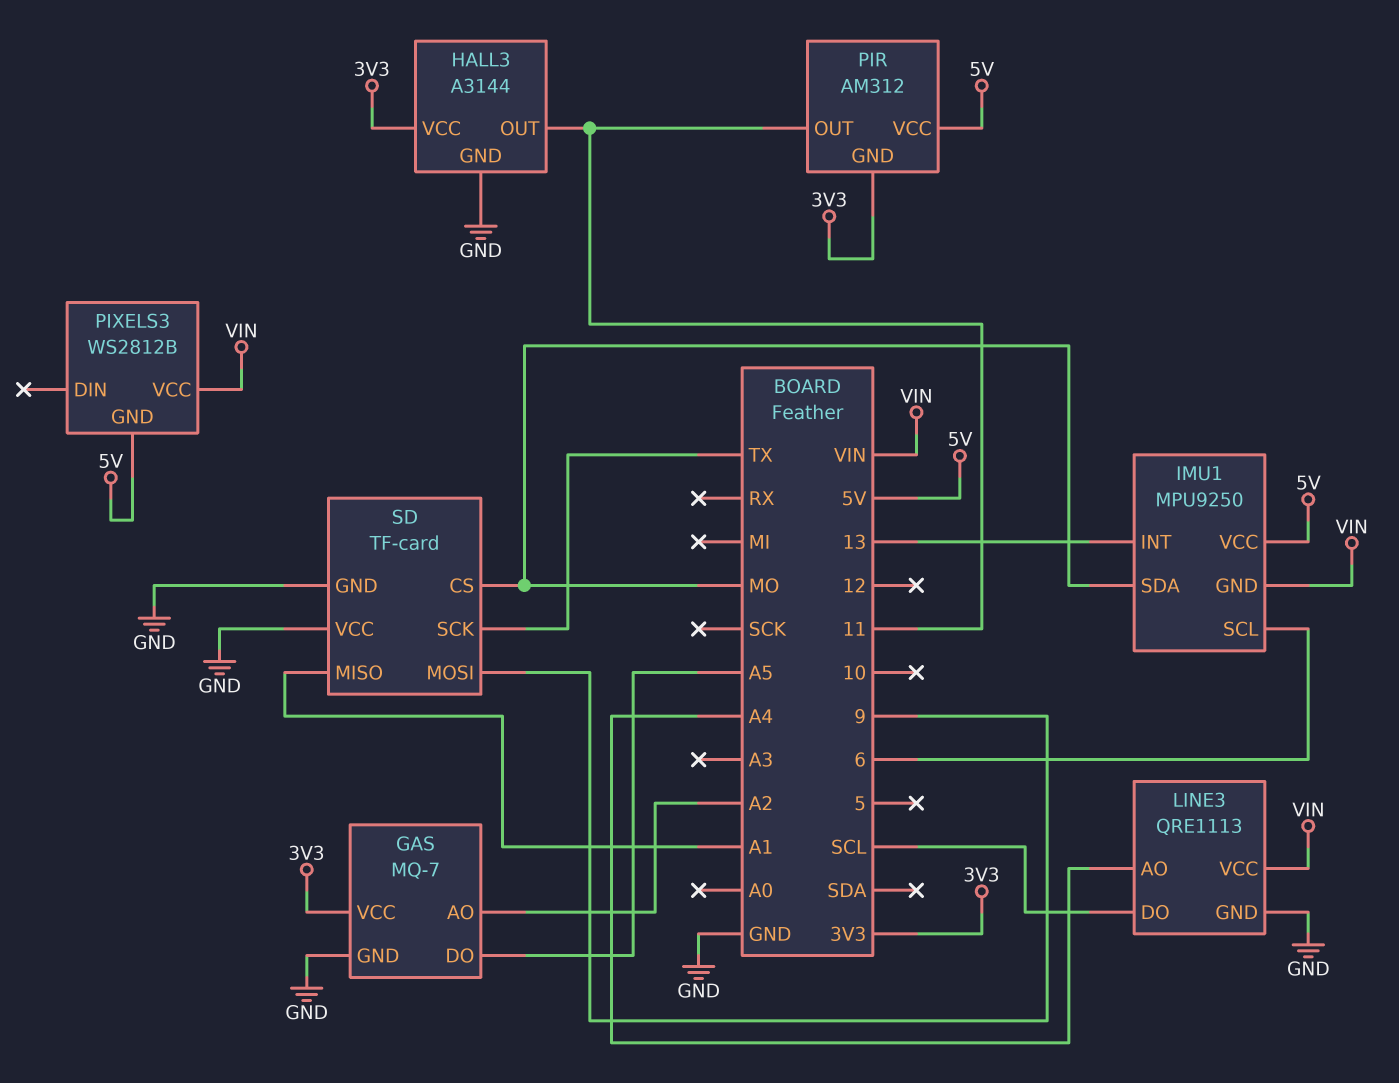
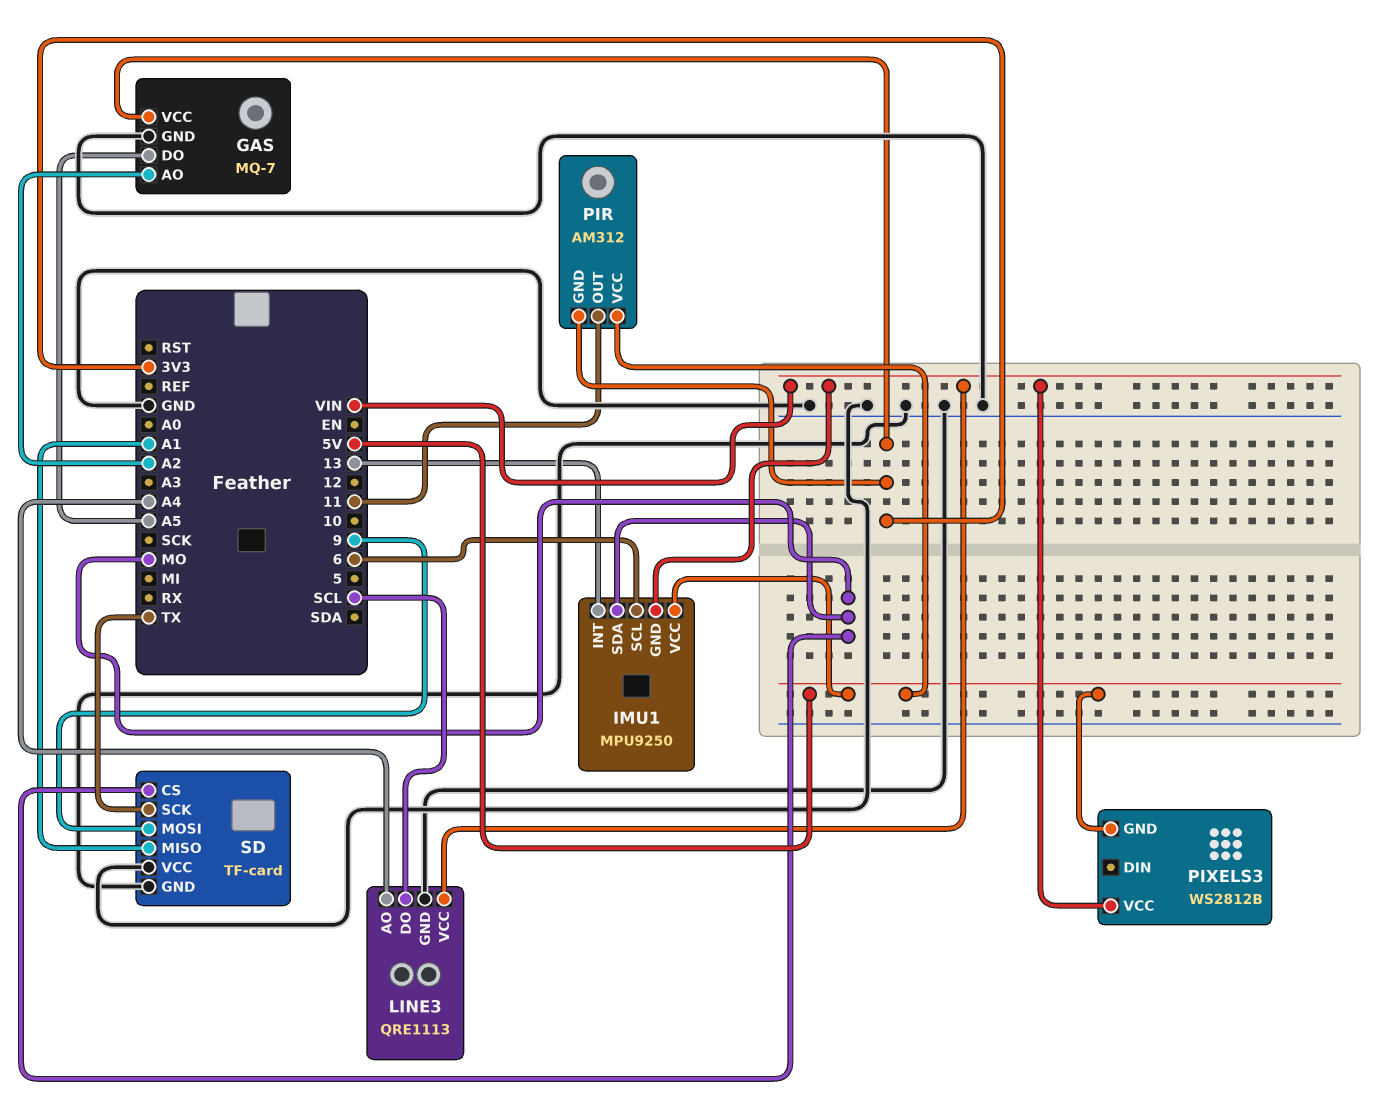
HALL3: A3144 -> none
HALL3 pin GND: GND -> none
HALL3 pin OUT: 11 -> none
HALL3 pin VCC: 3V3 -> none

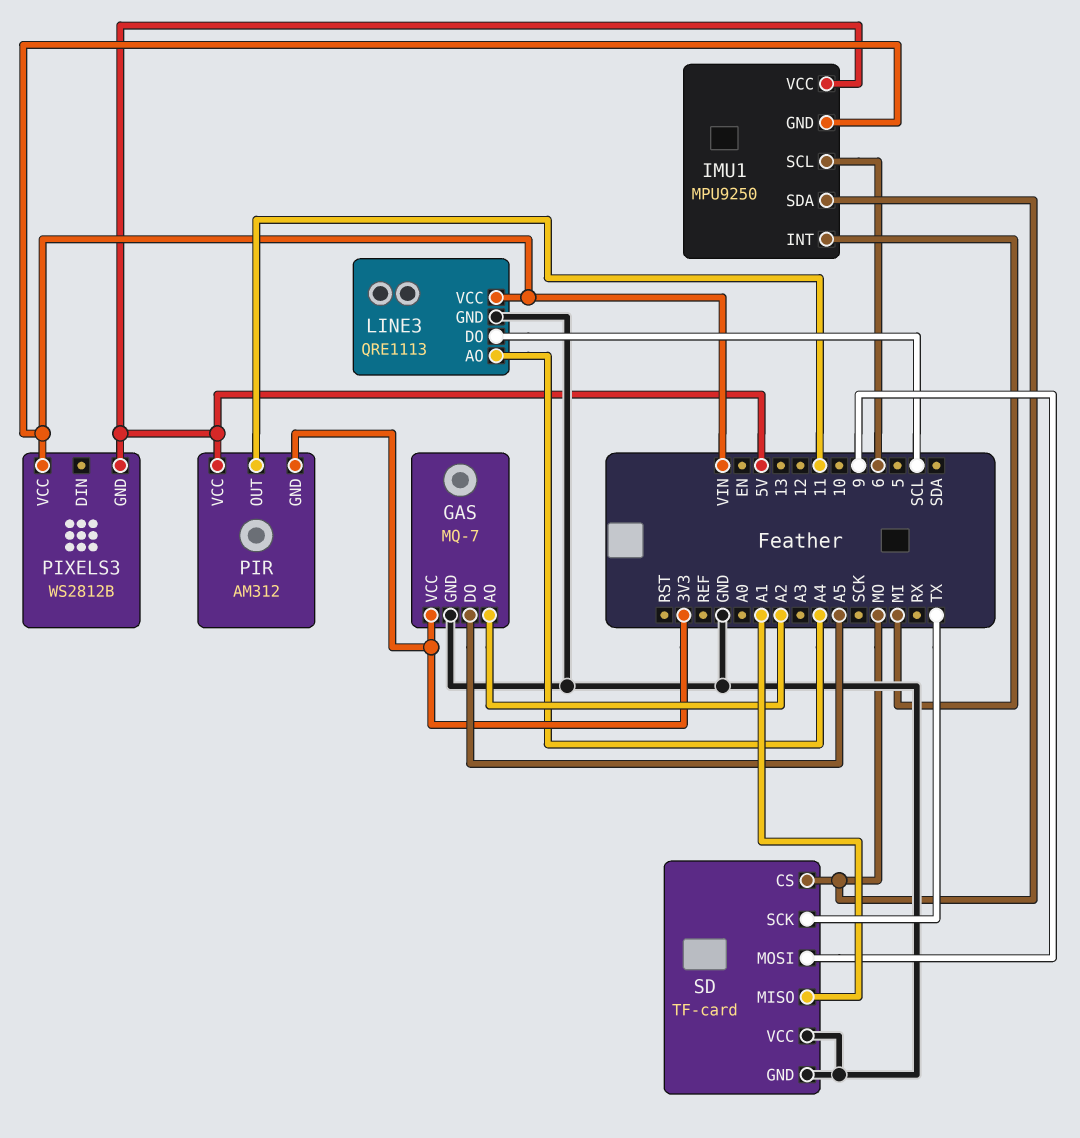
IMU1 pin INT: 13 -> MI

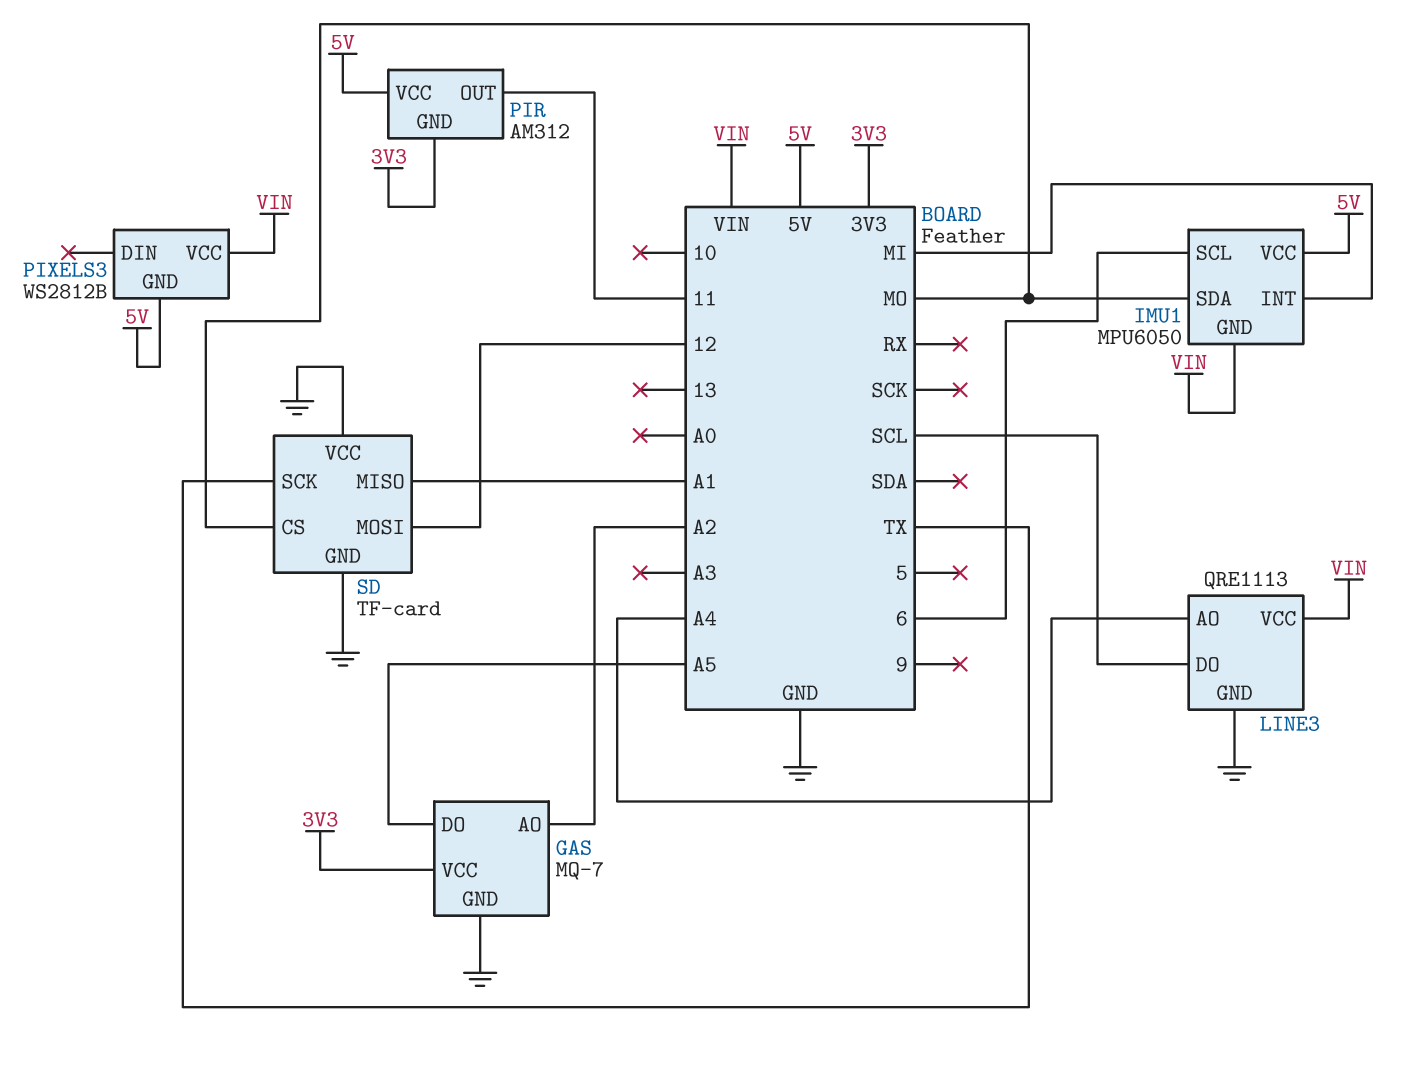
IMU1: MPU9250 -> MPU6050
SD pin MOSI: 9 -> 12

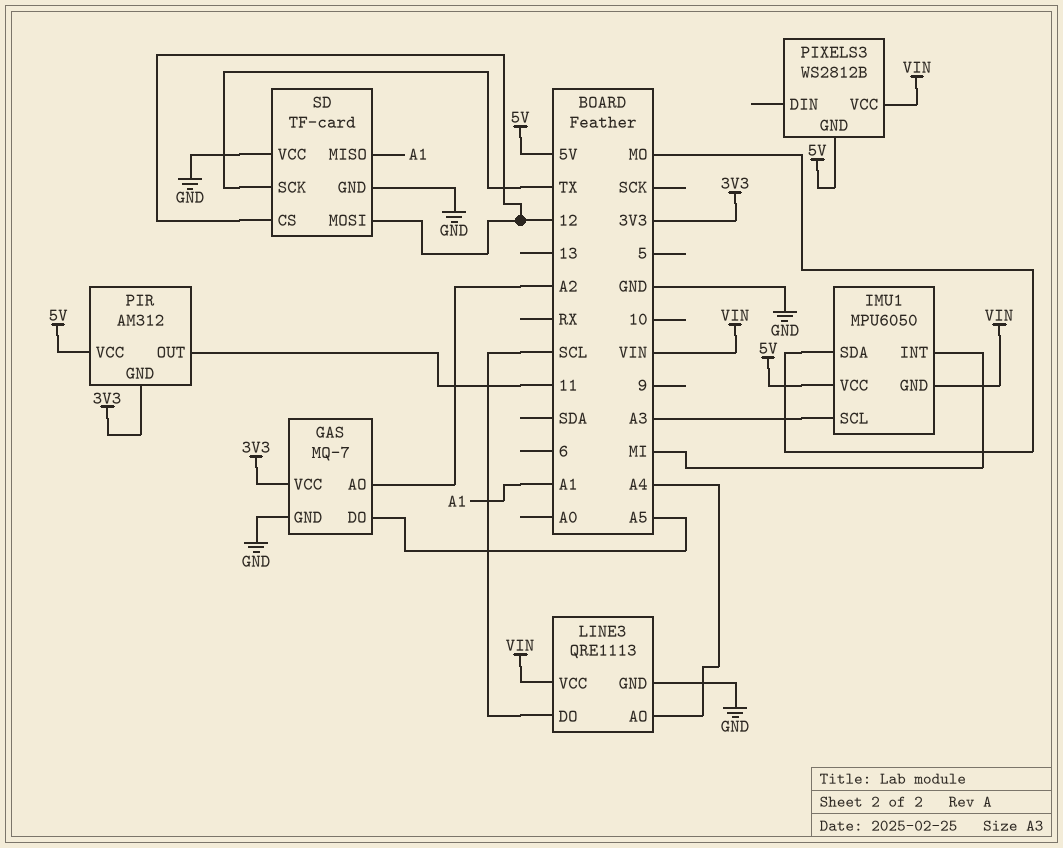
IMU1 pin SCL: 6 -> A3
SD pin CS: MO -> 12

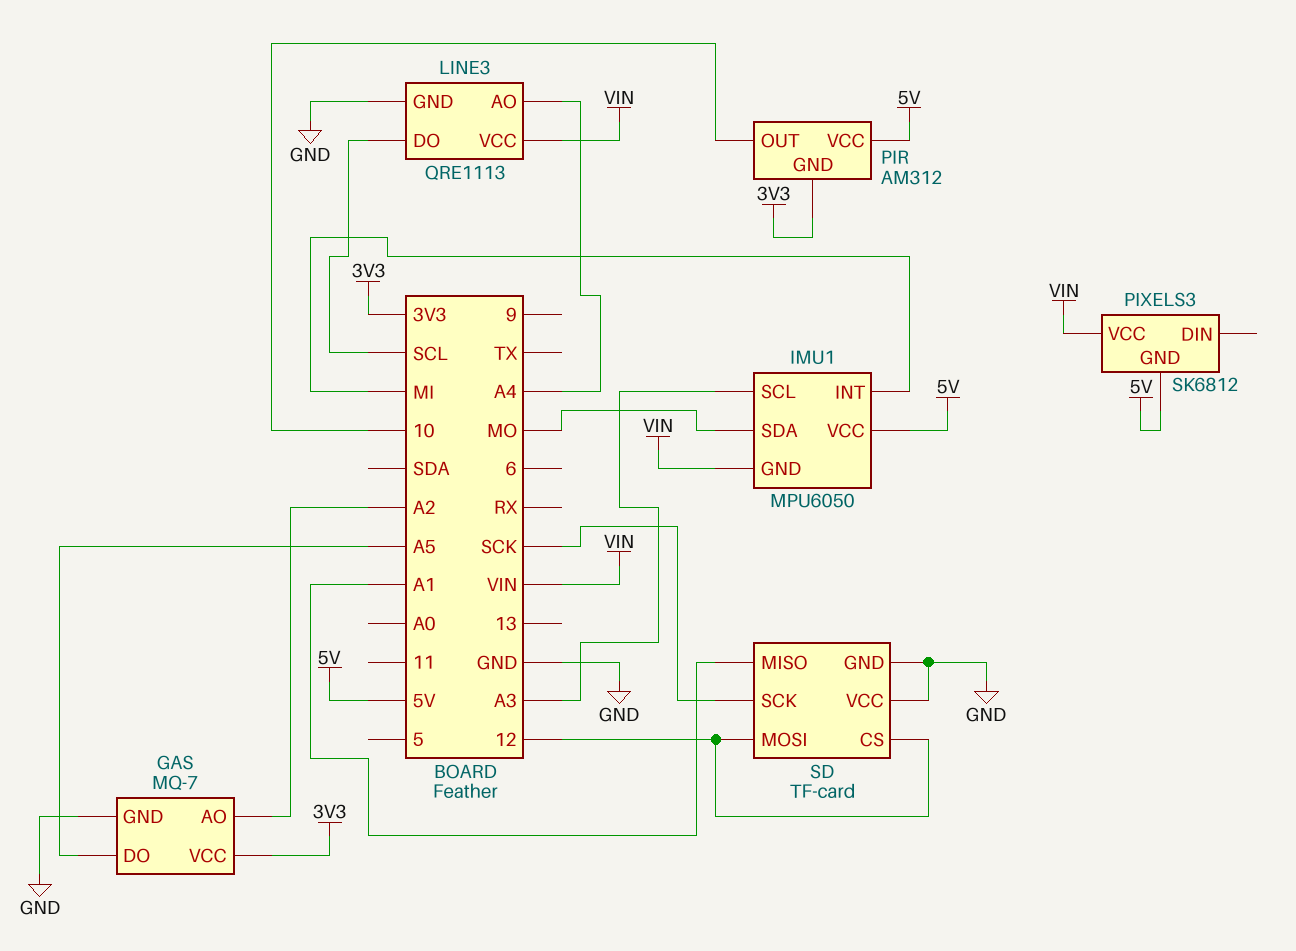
PIR pin OUT: 11 -> 10
PIXELS3: WS2812B -> SK6812
SD pin SCK: TX -> SCK

